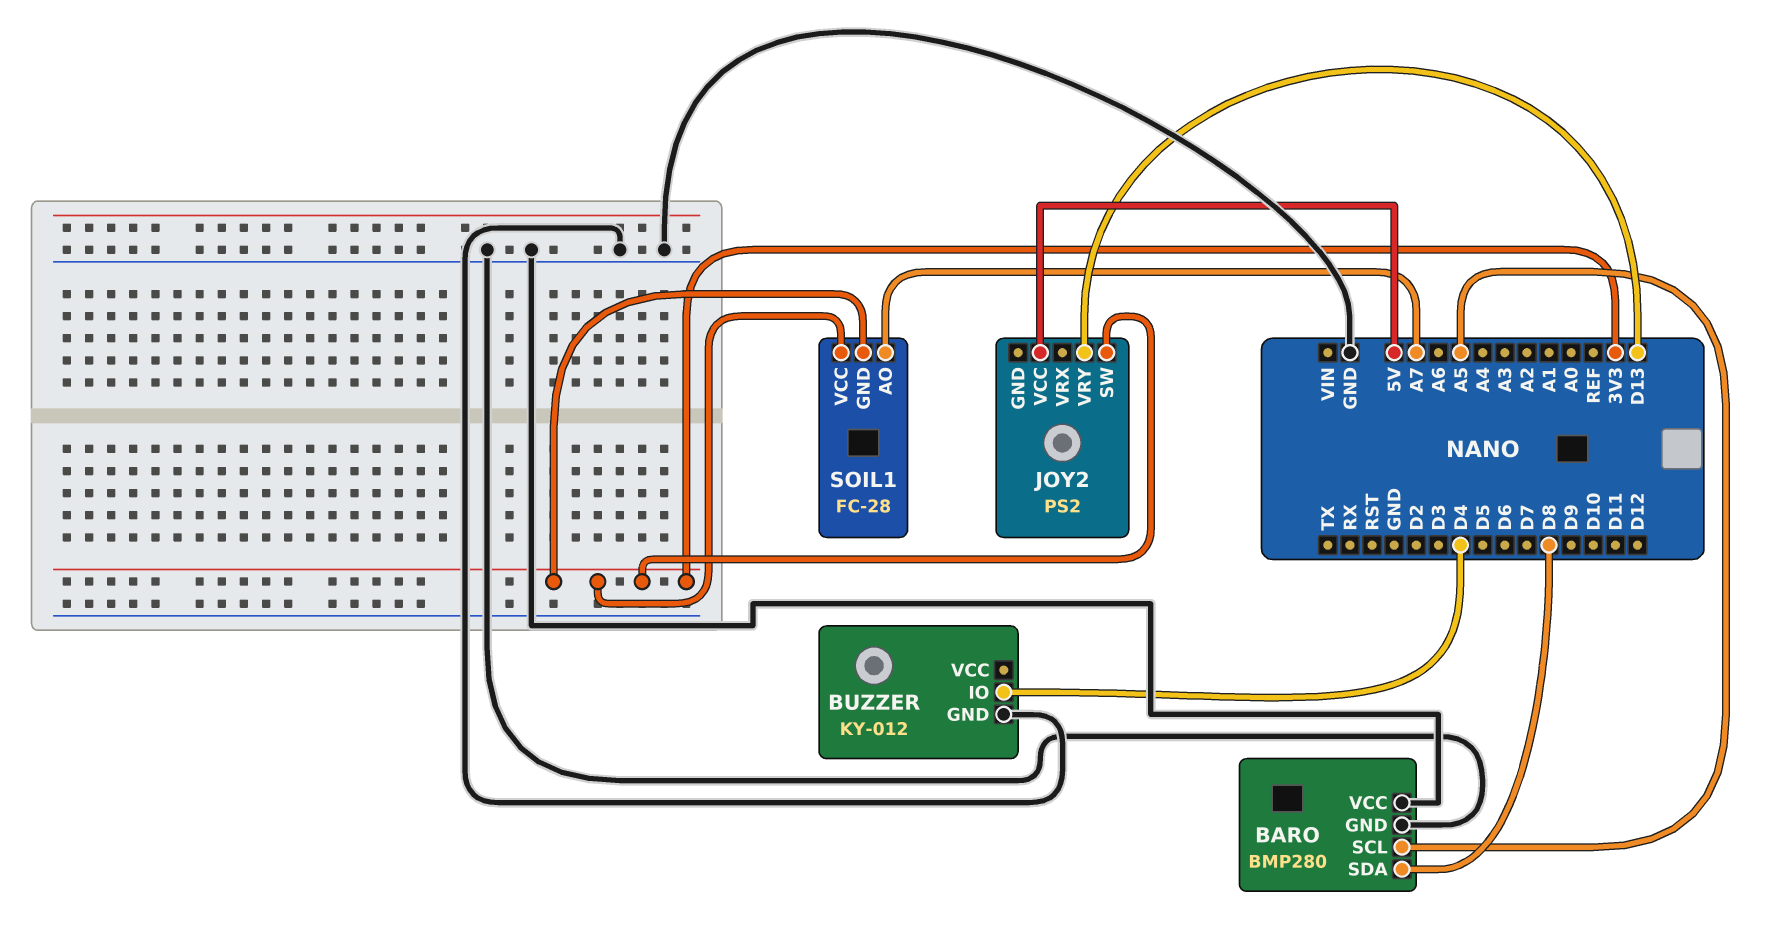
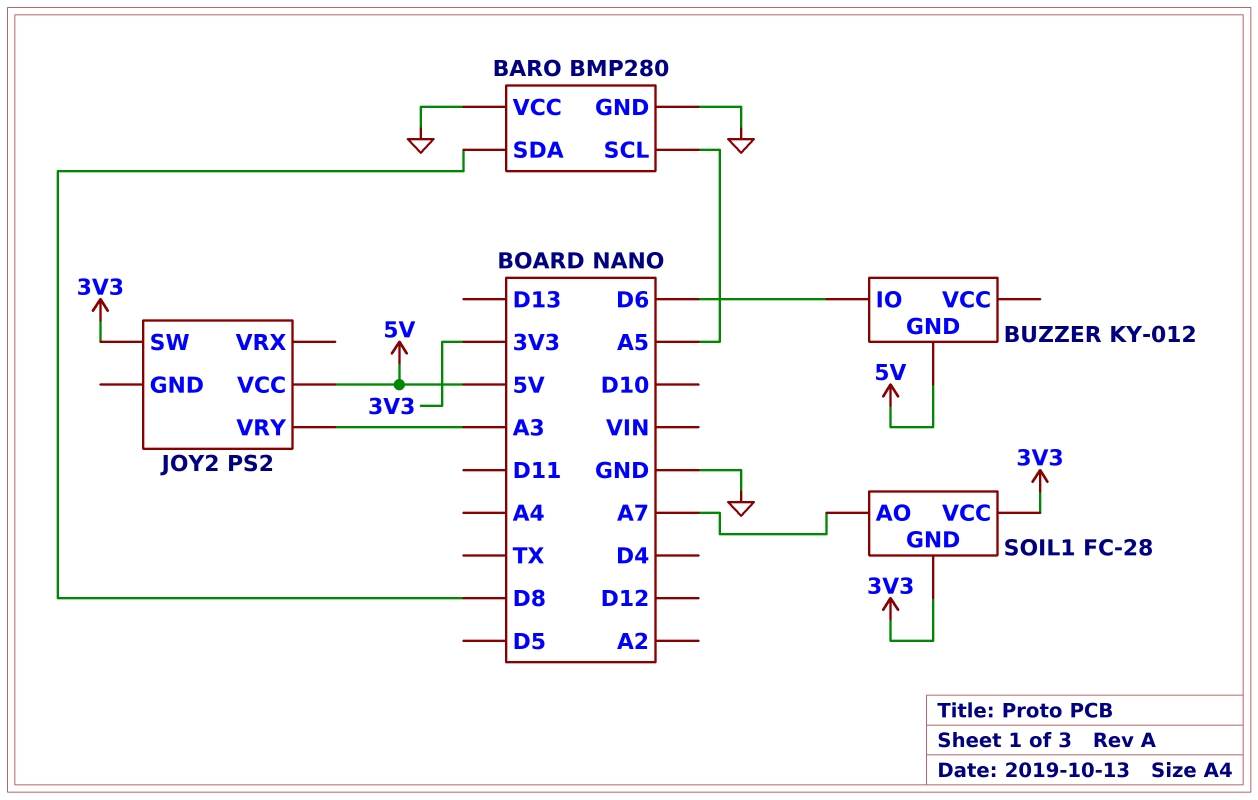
BUZZER pin GND: GND -> 5V
BUZZER pin IO: D4 -> D6
JOY2 pin VRY: D13 -> A3

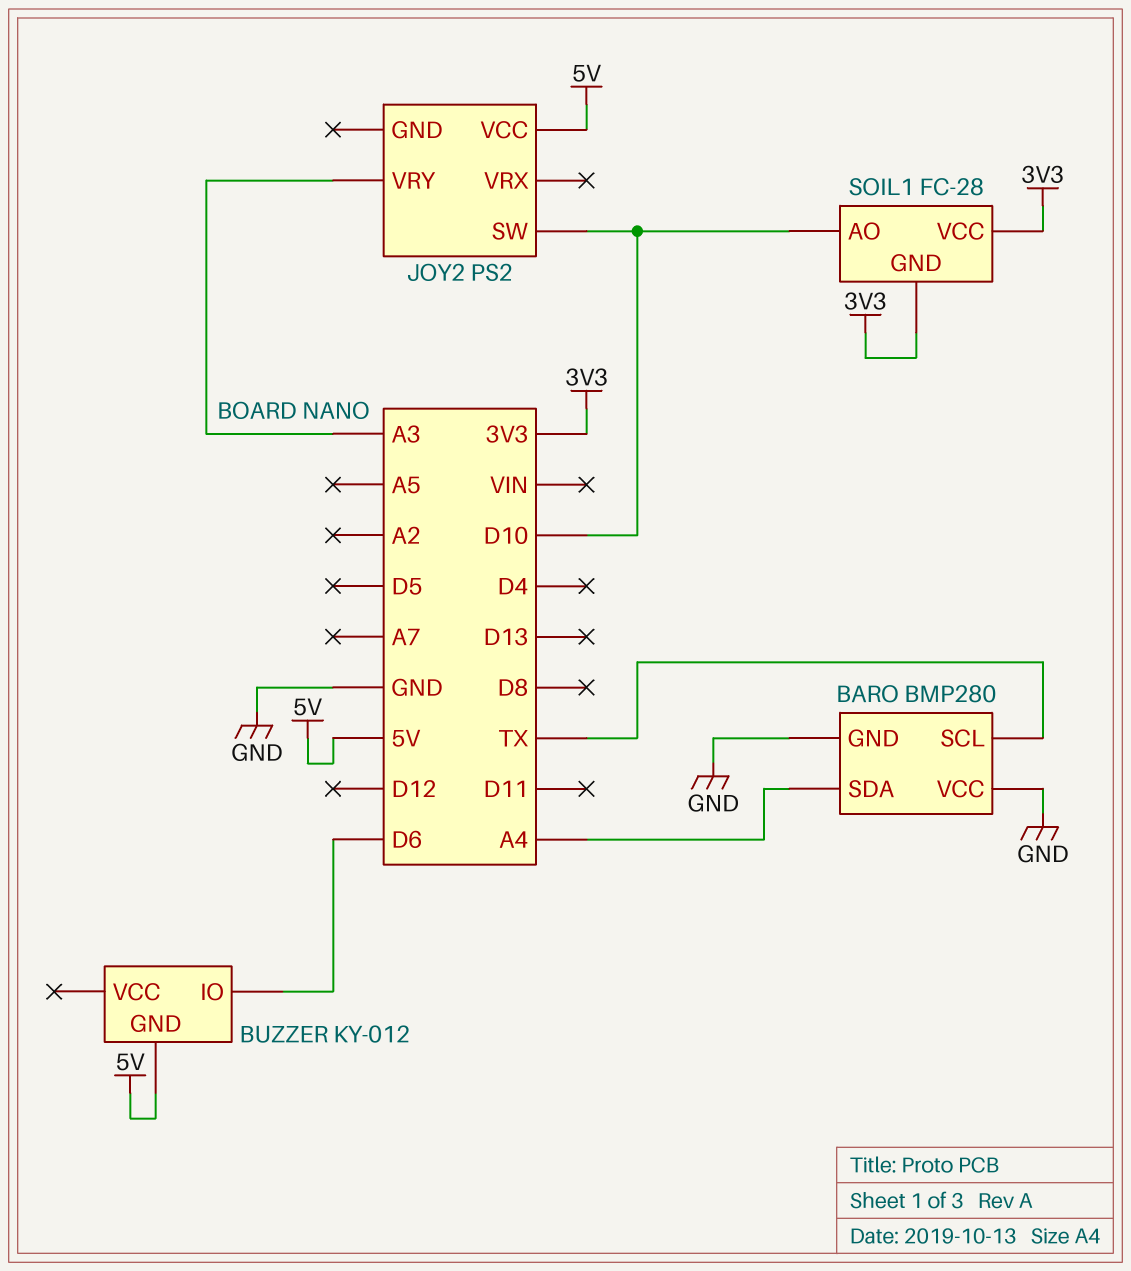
BARO pin SCL: A5 -> TX
BARO pin SDA: D8 -> A4
JOY2 pin SW: 3V3 -> D10
SOIL1 pin AO: A7 -> D10

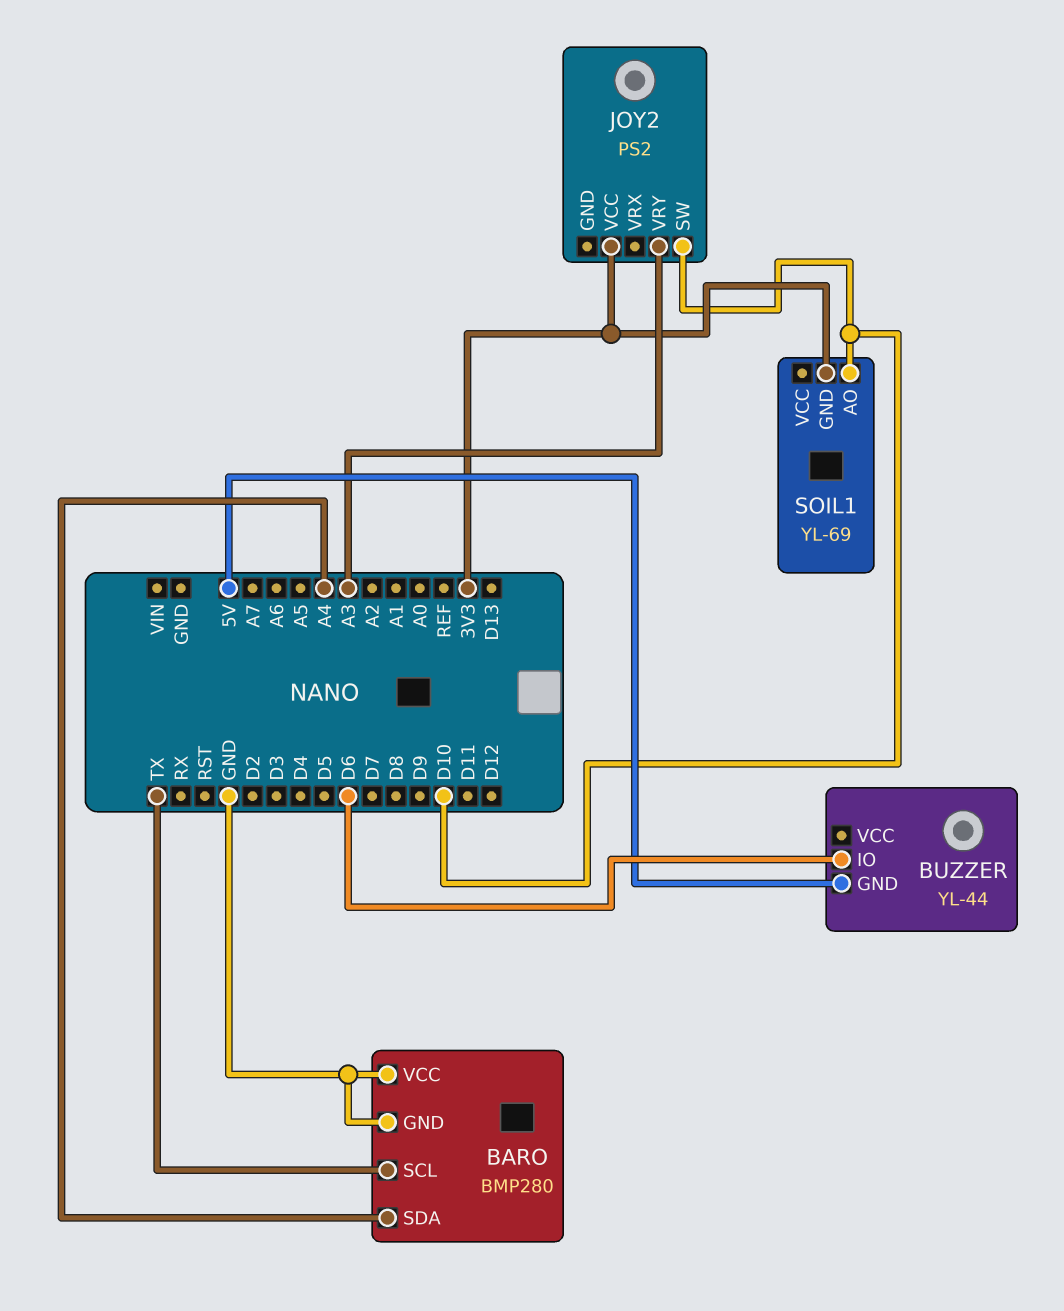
BUZZER: KY-012 -> YL-44
JOY2 pin VCC: 5V -> 3V3
SOIL1: FC-28 -> YL-69
SOIL1 pin VCC: 3V3 -> none

